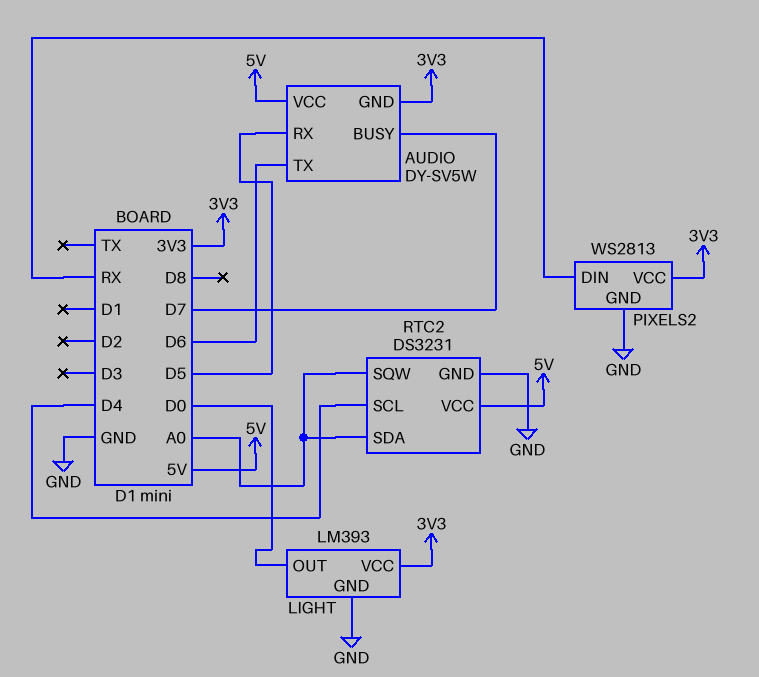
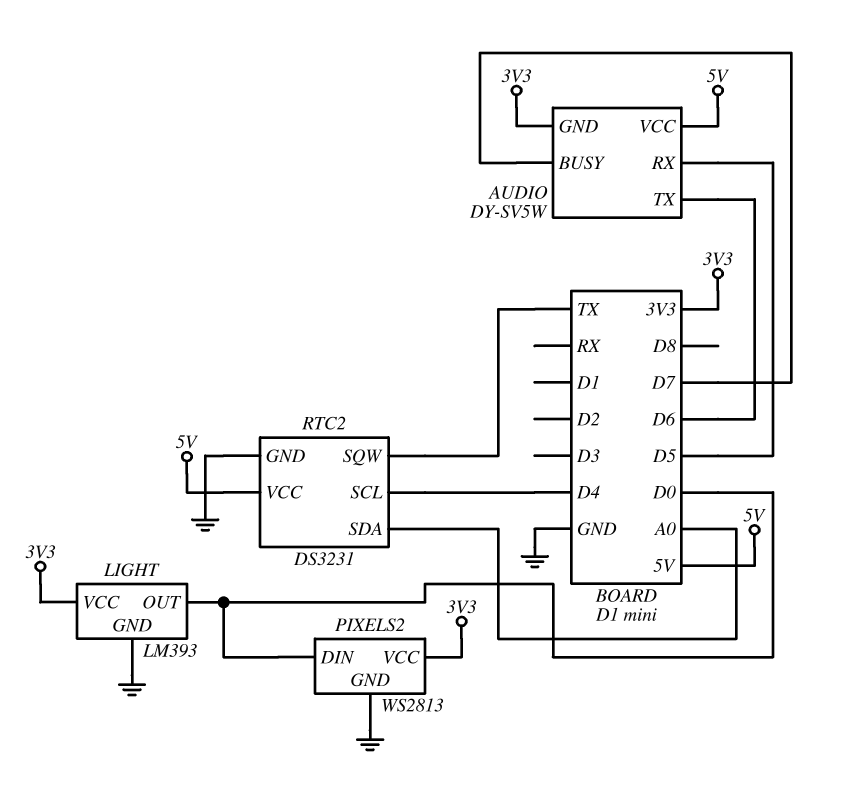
PIXELS2 pin DIN: RX -> D0
RTC2 pin SQW: A0 -> TX

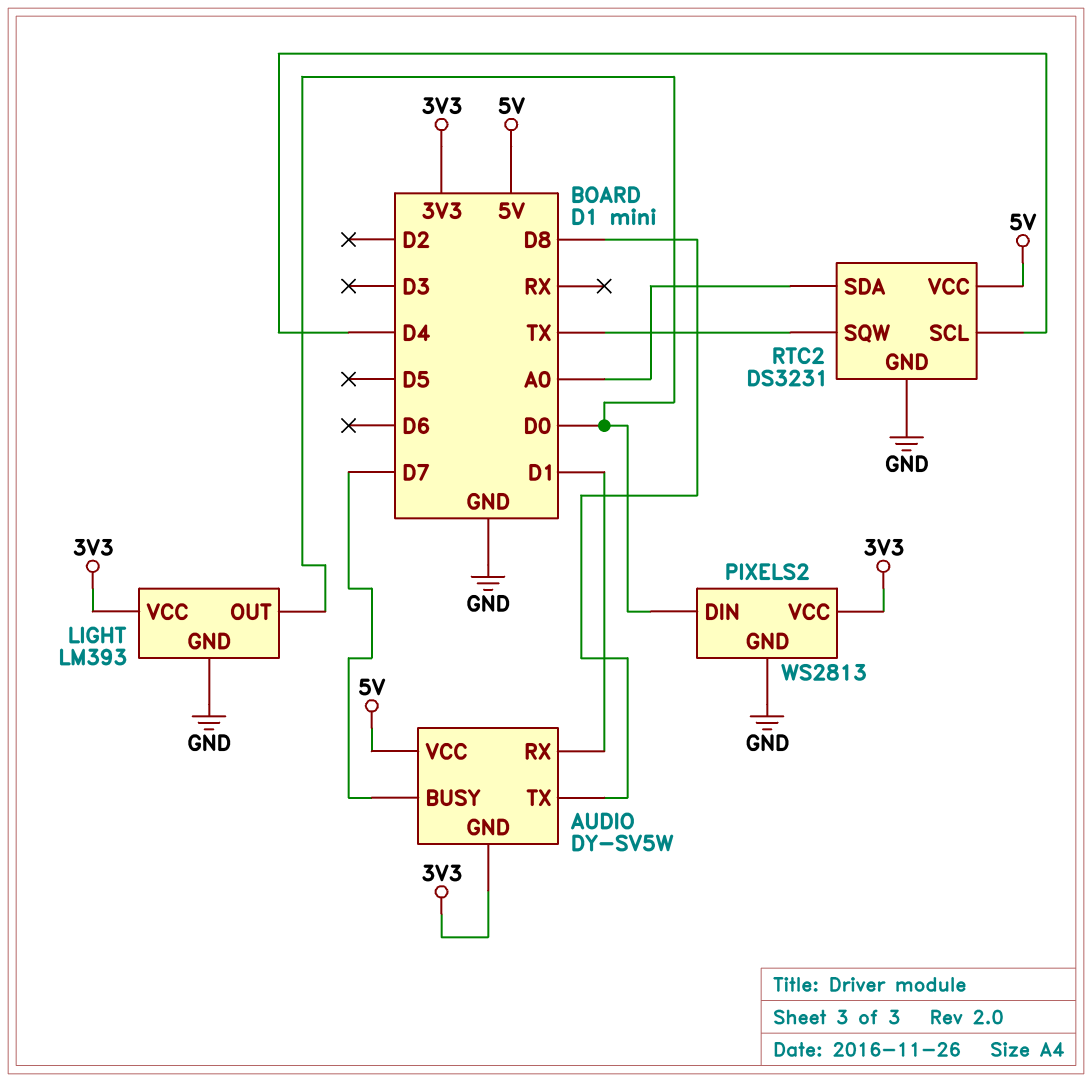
AUDIO pin RX: D5 -> D1
AUDIO pin TX: D6 -> D8

